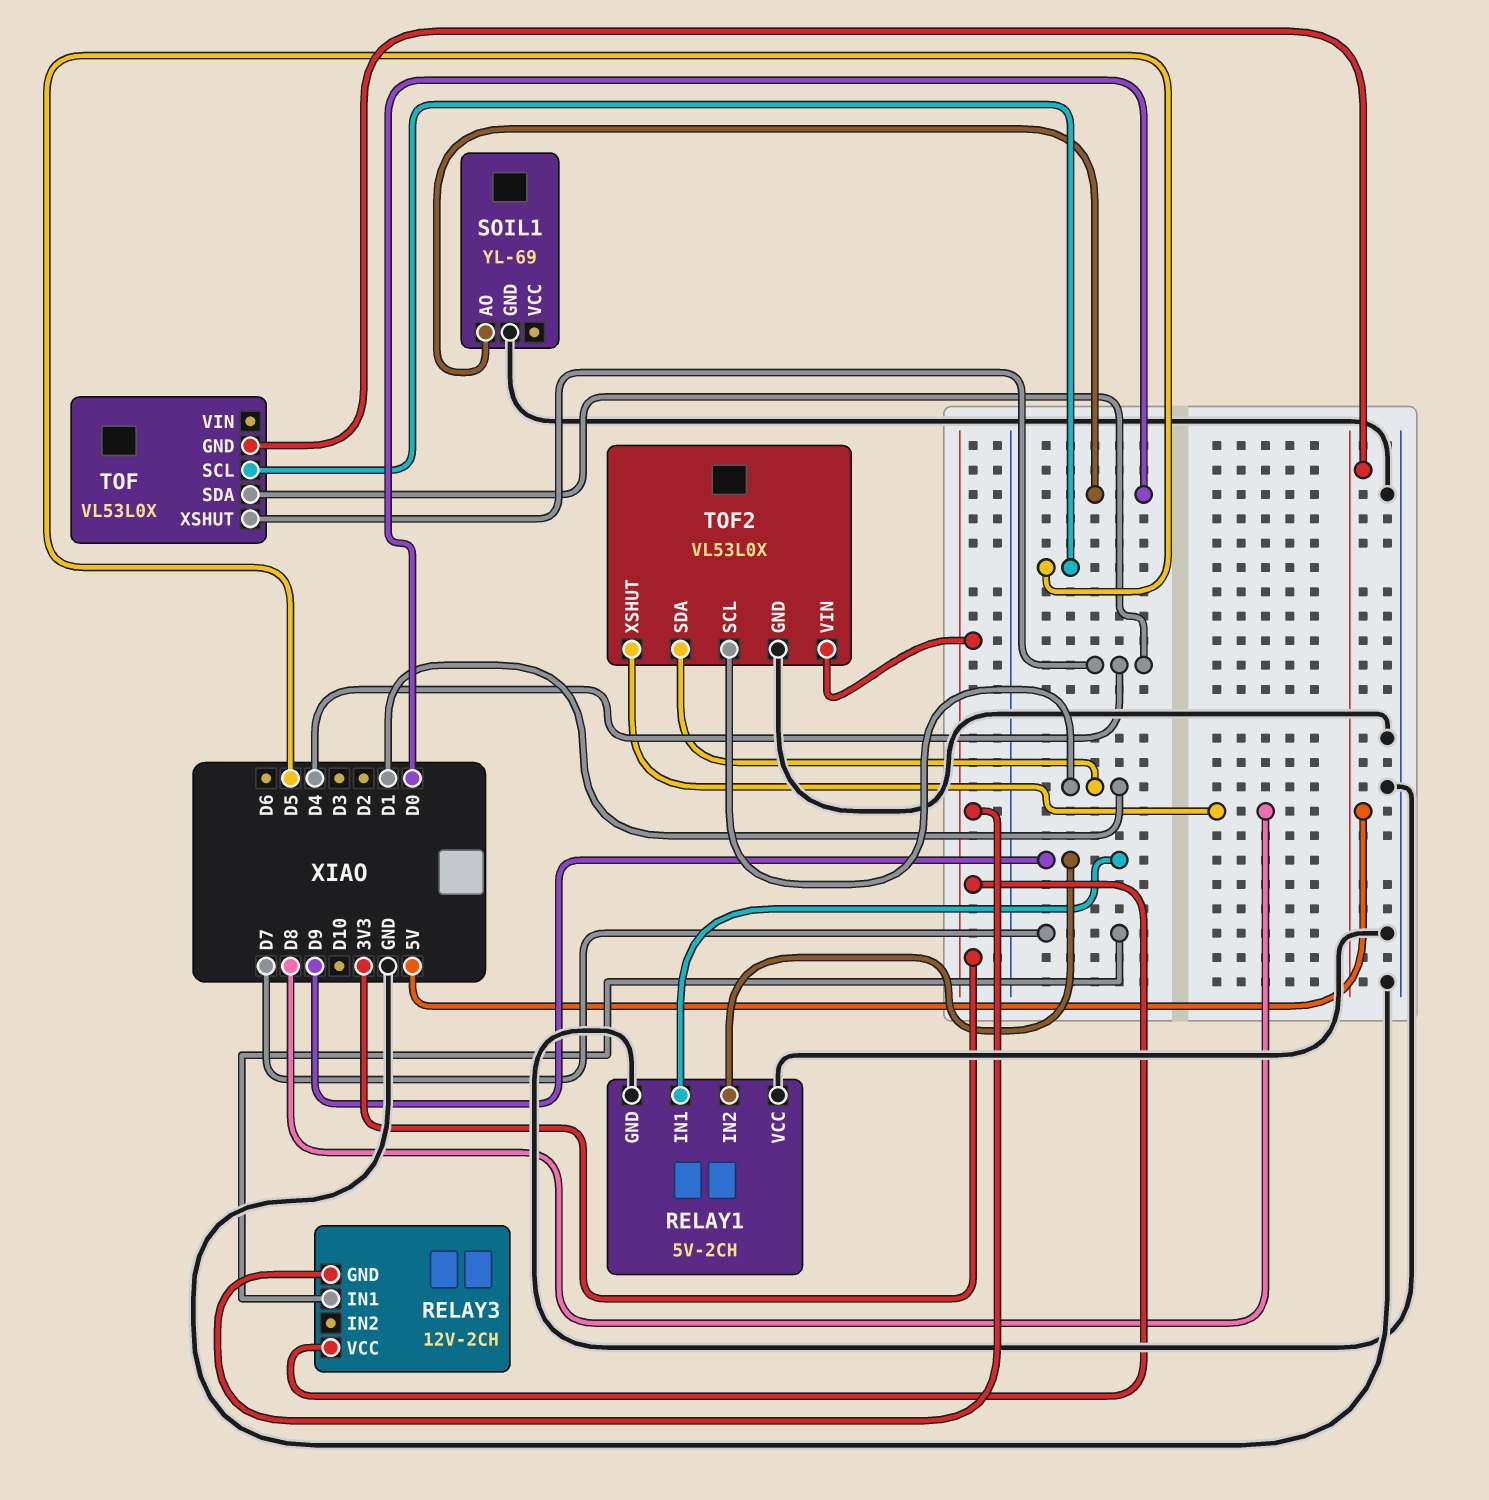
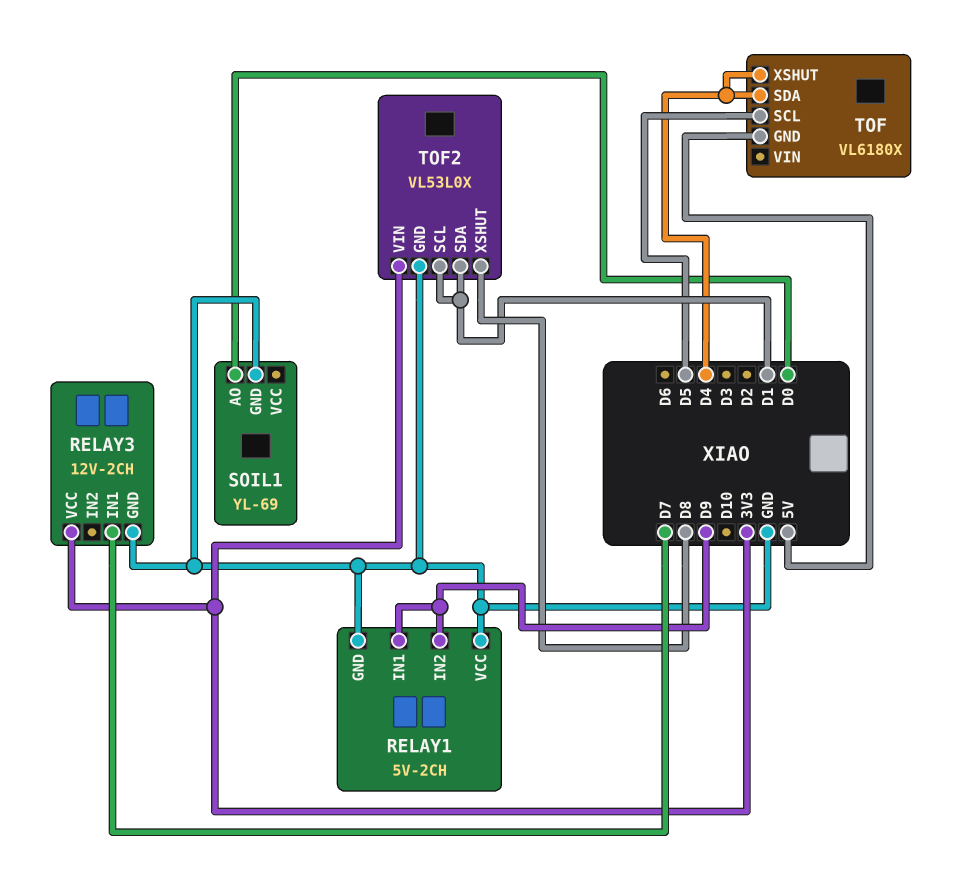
RELAY3 pin GND: 3V3 -> GND
TOF: VL53L0X -> VL6180X

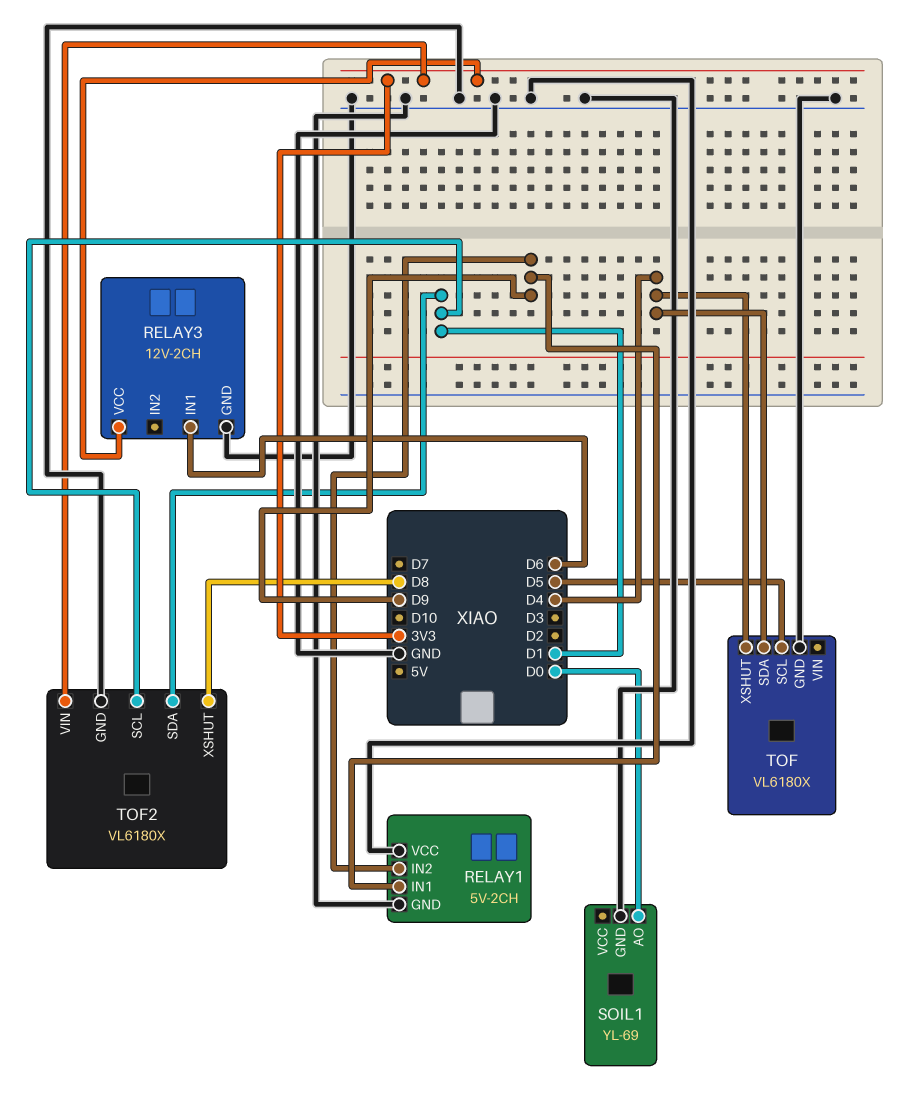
RELAY3 pin IN1: D7 -> D6
TOF pin GND: 5V -> GND
TOF2: VL53L0X -> VL6180X

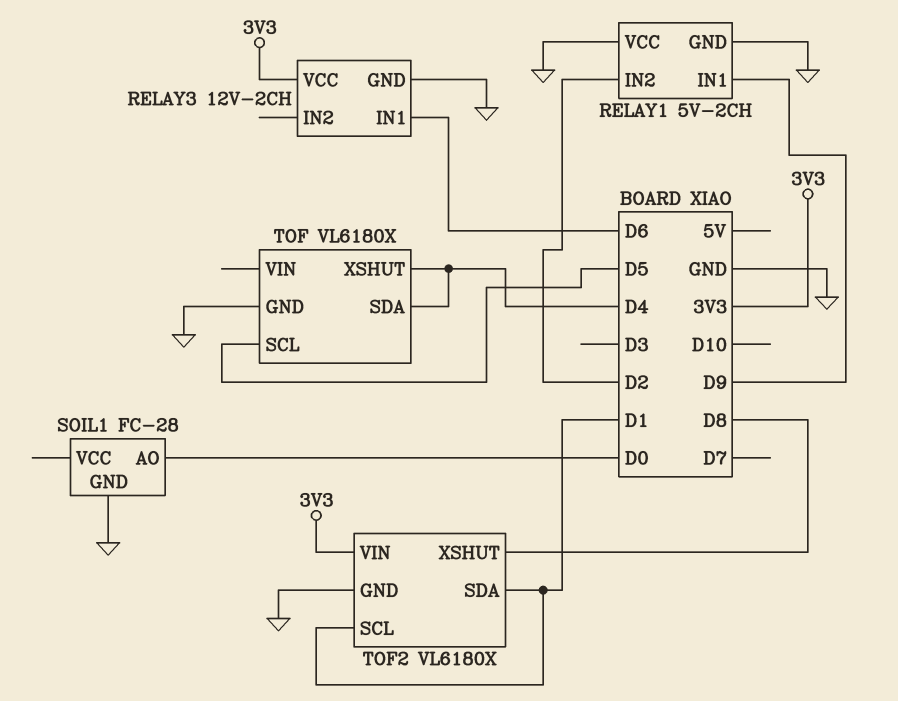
RELAY1 pin IN2: D9 -> D2
SOIL1: YL-69 -> FC-28

